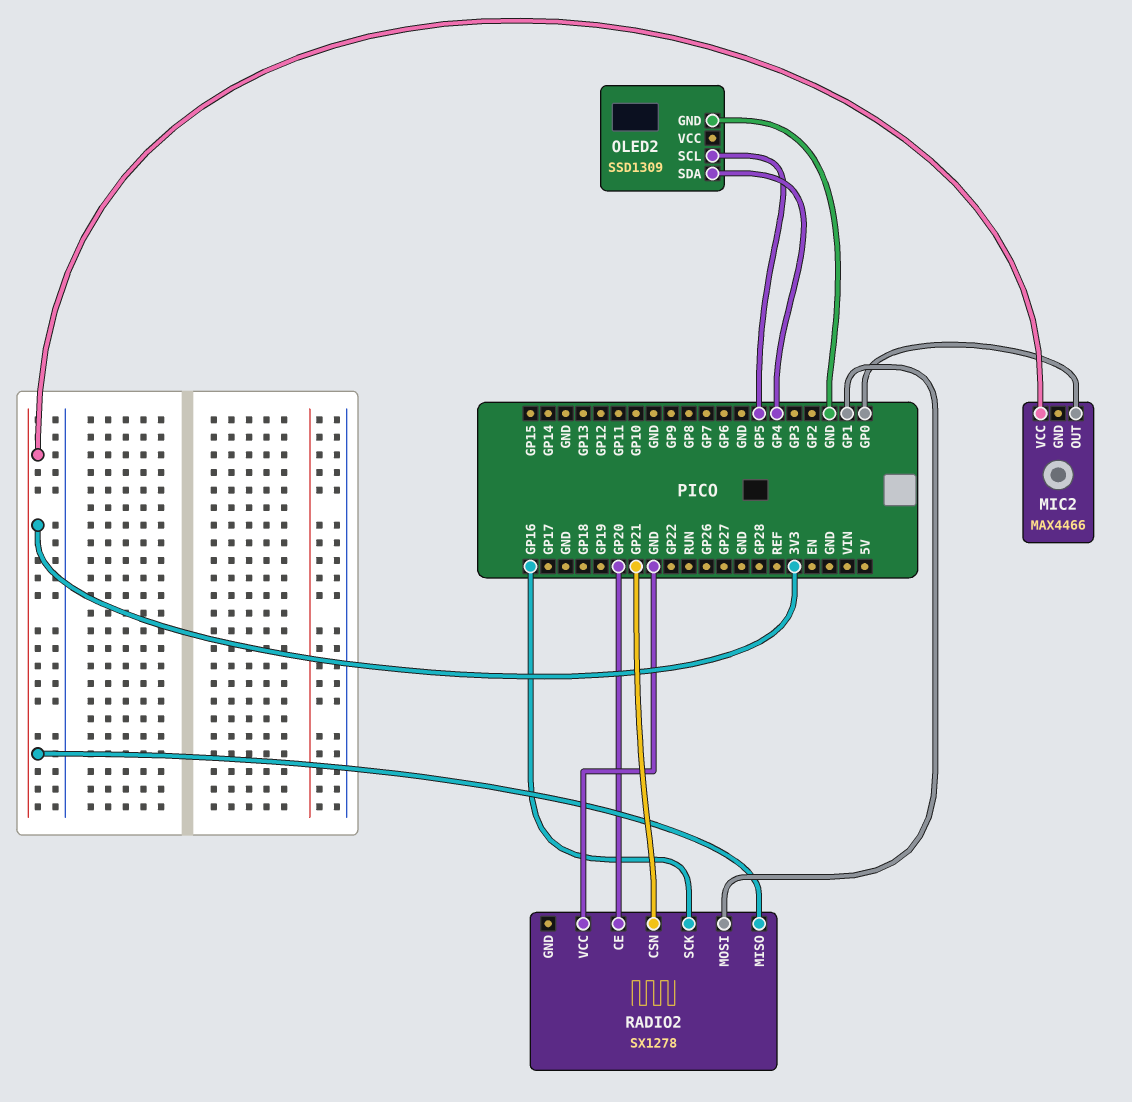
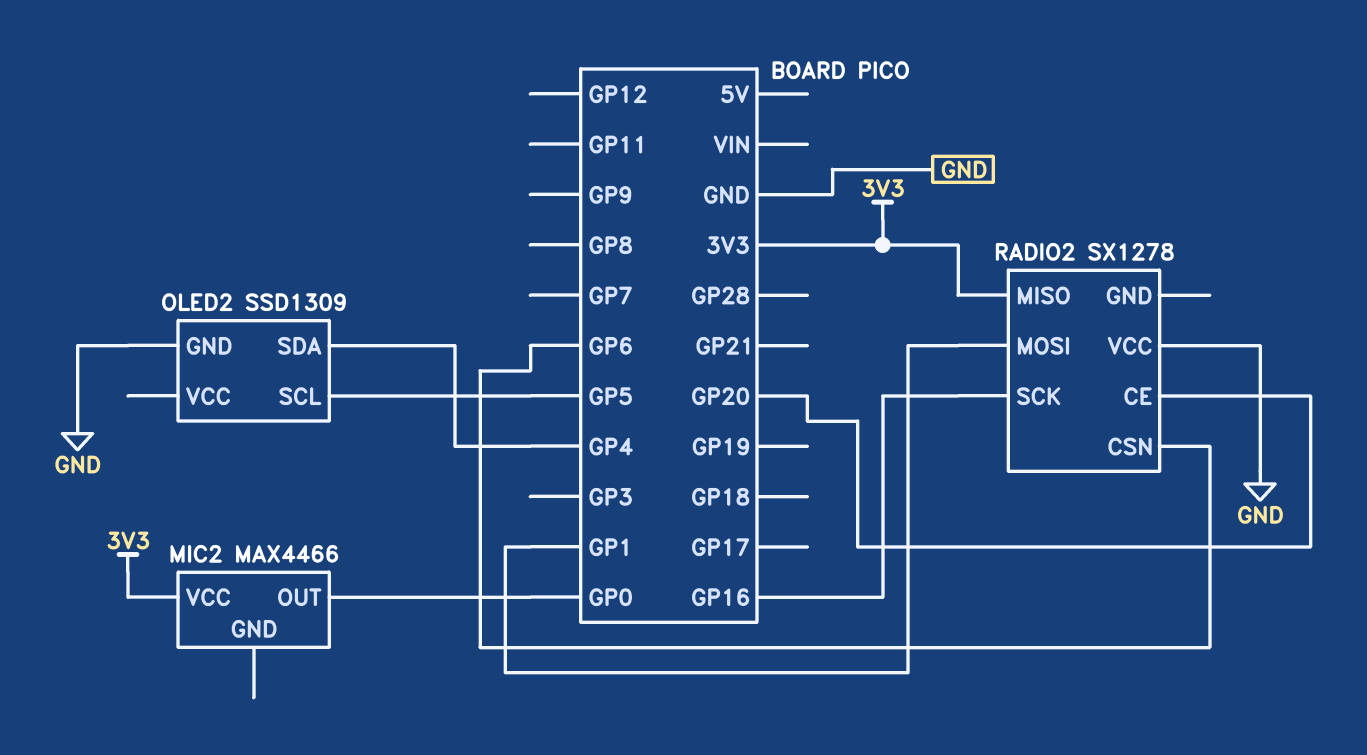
RADIO2 pin CSN: GP21 -> GP6

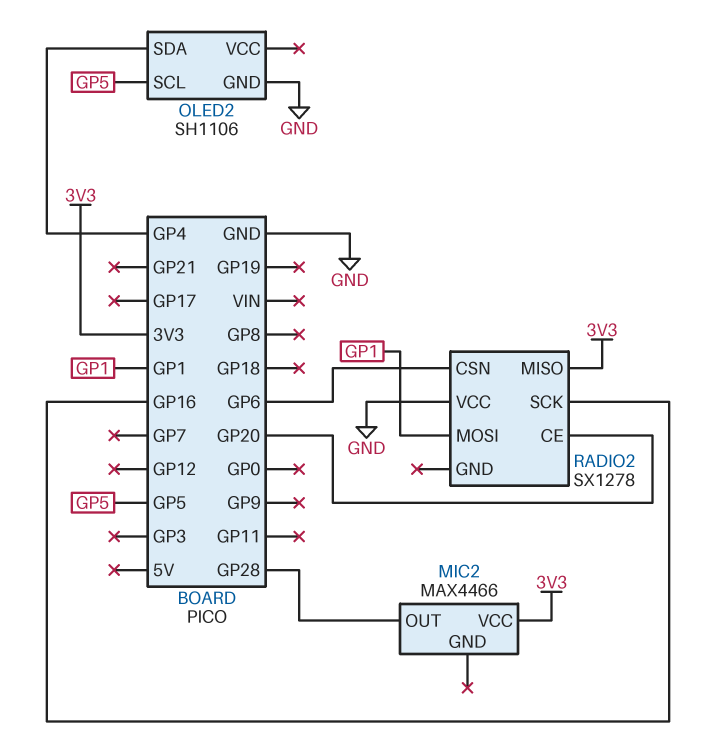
MIC2 pin OUT: GP0 -> GP28
OLED2: SSD1309 -> SH1106

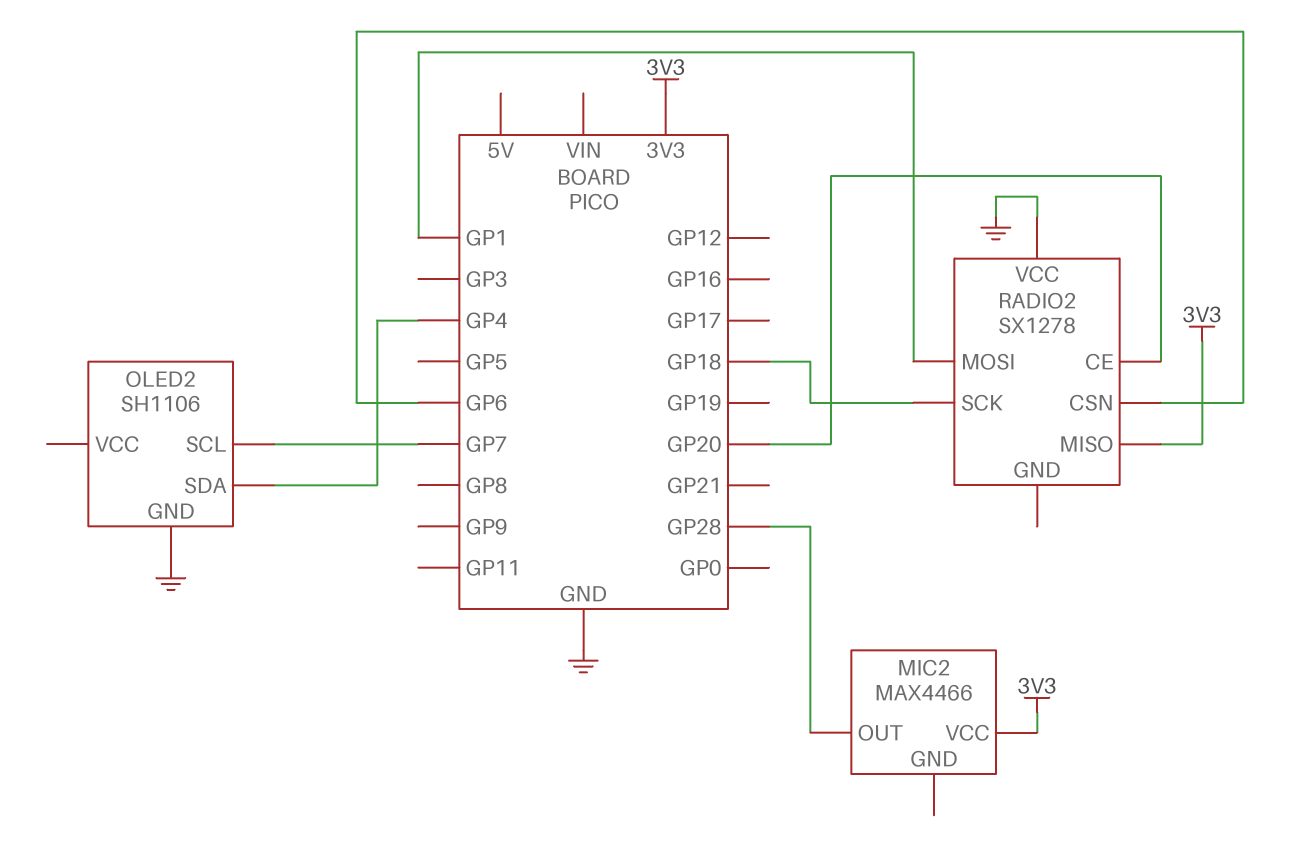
OLED2 pin SCL: GP5 -> GP7
RADIO2 pin SCK: GP16 -> GP18

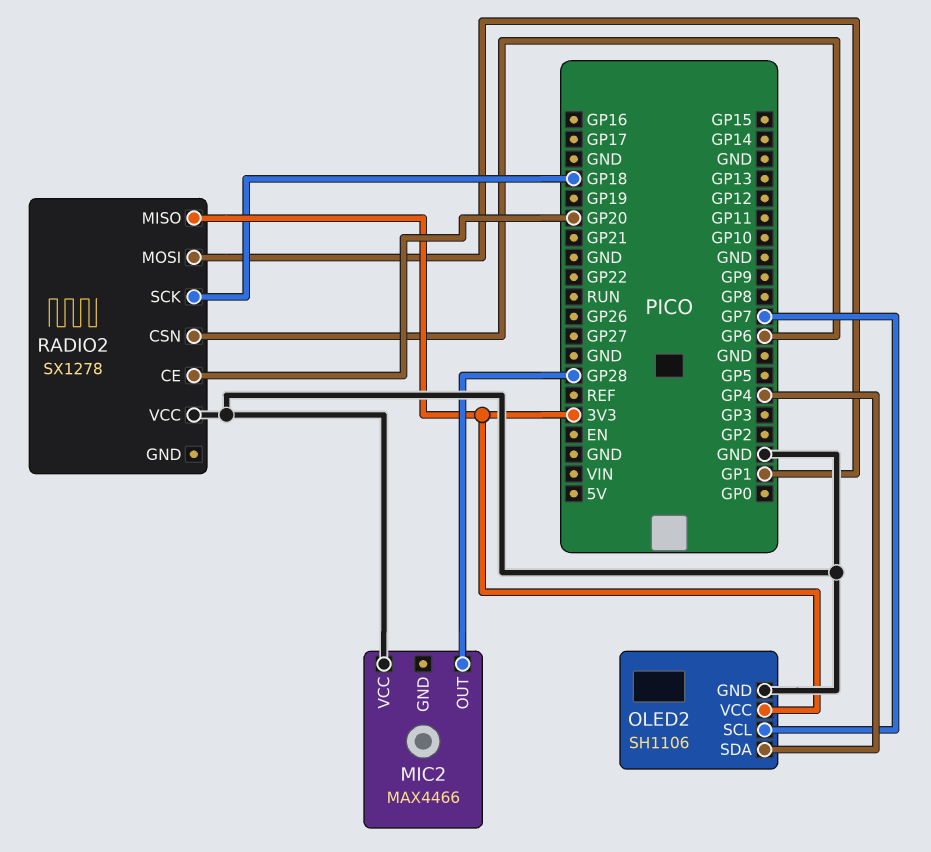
MIC2 pin VCC: 3V3 -> GND
OLED2 pin VCC: none -> 3V3

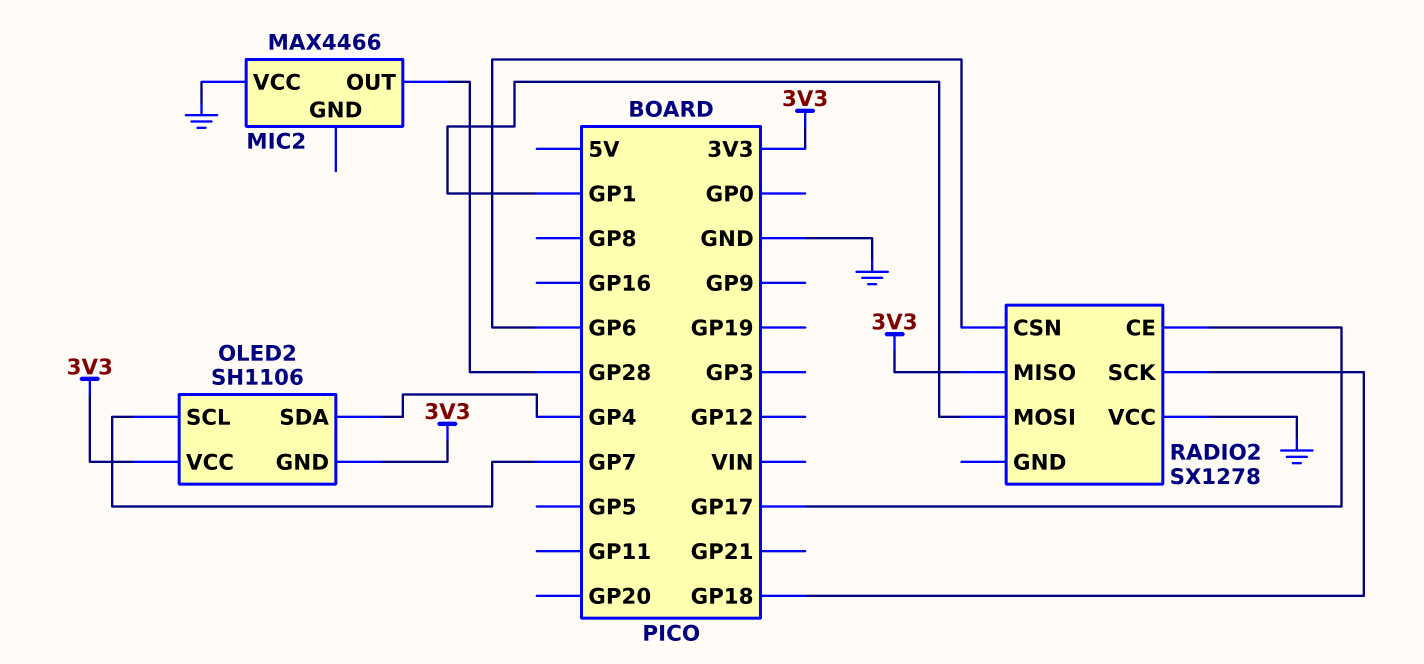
OLED2 pin GND: GND -> 3V3
RADIO2 pin CE: GP20 -> GP17

